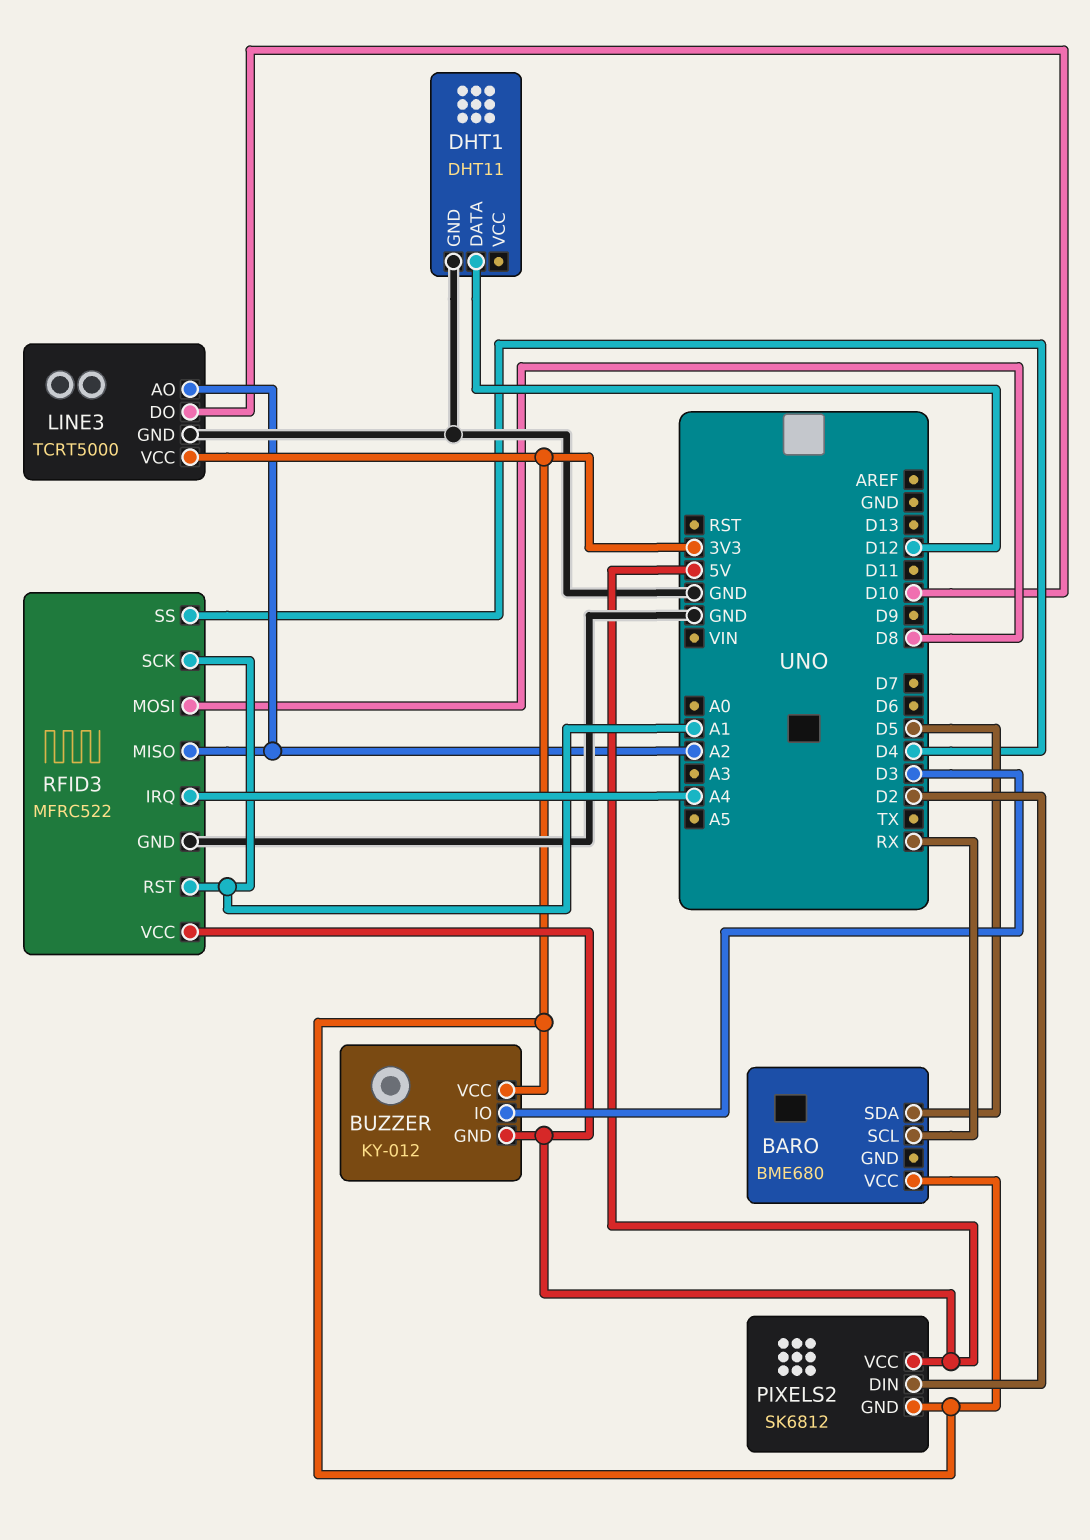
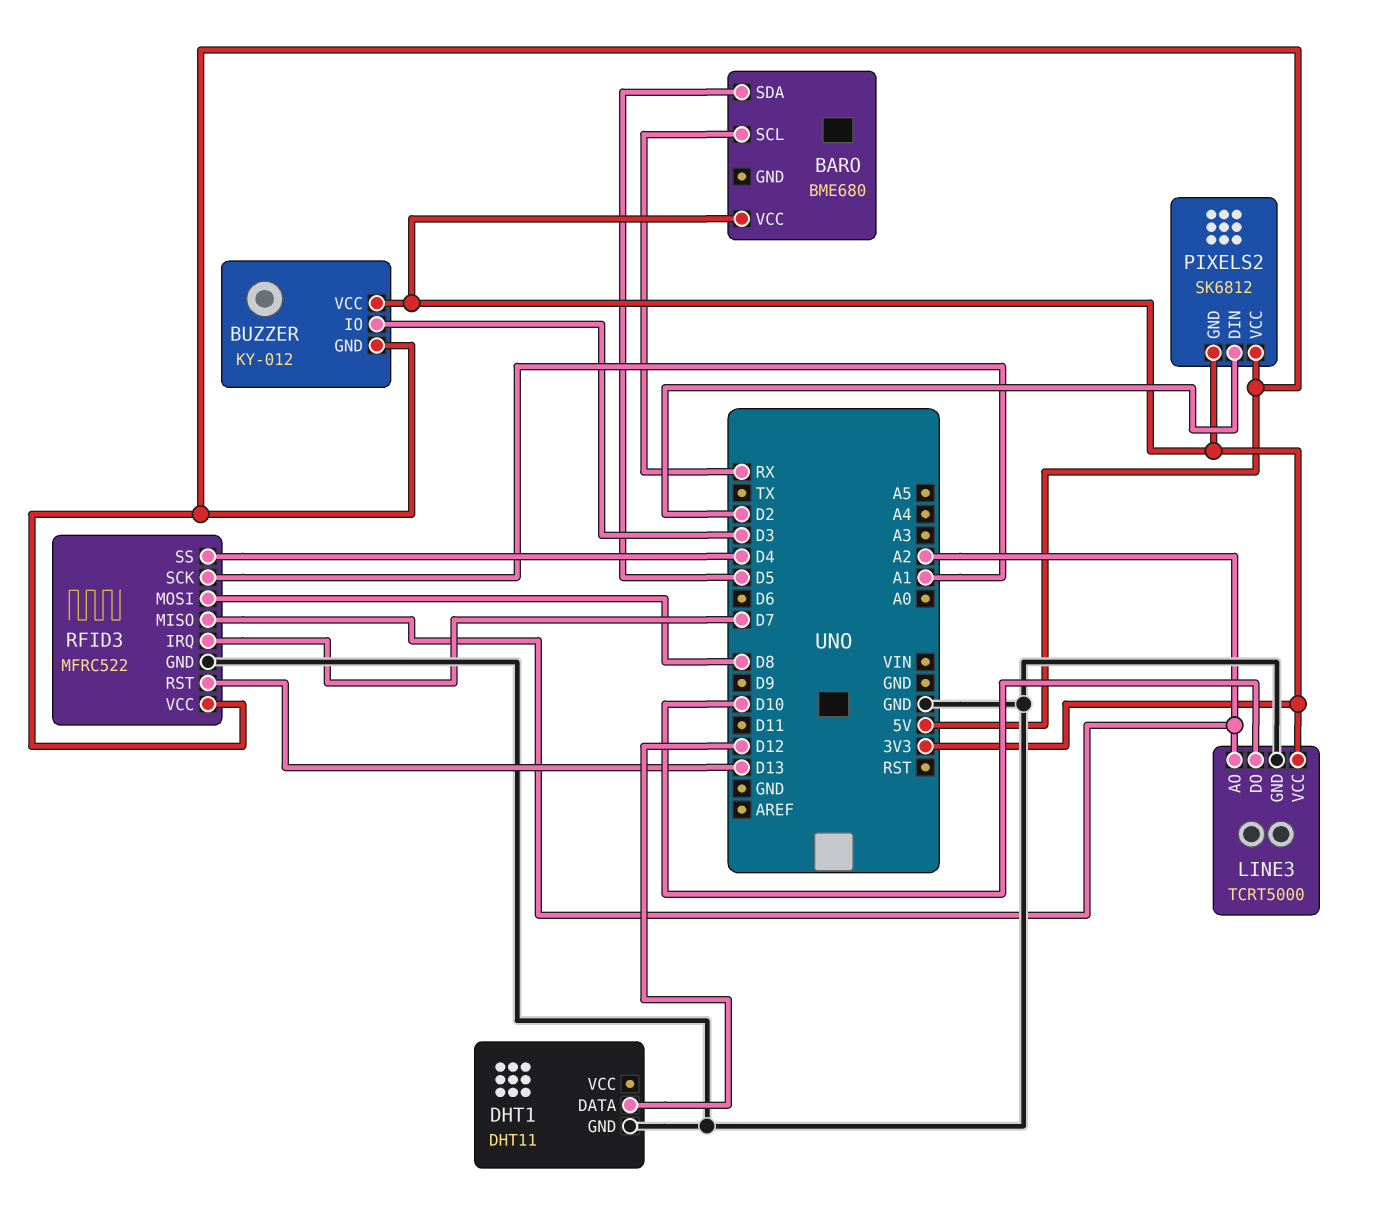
RFID3 pin IRQ: A4 -> D7
RFID3 pin RST: A1 -> D13

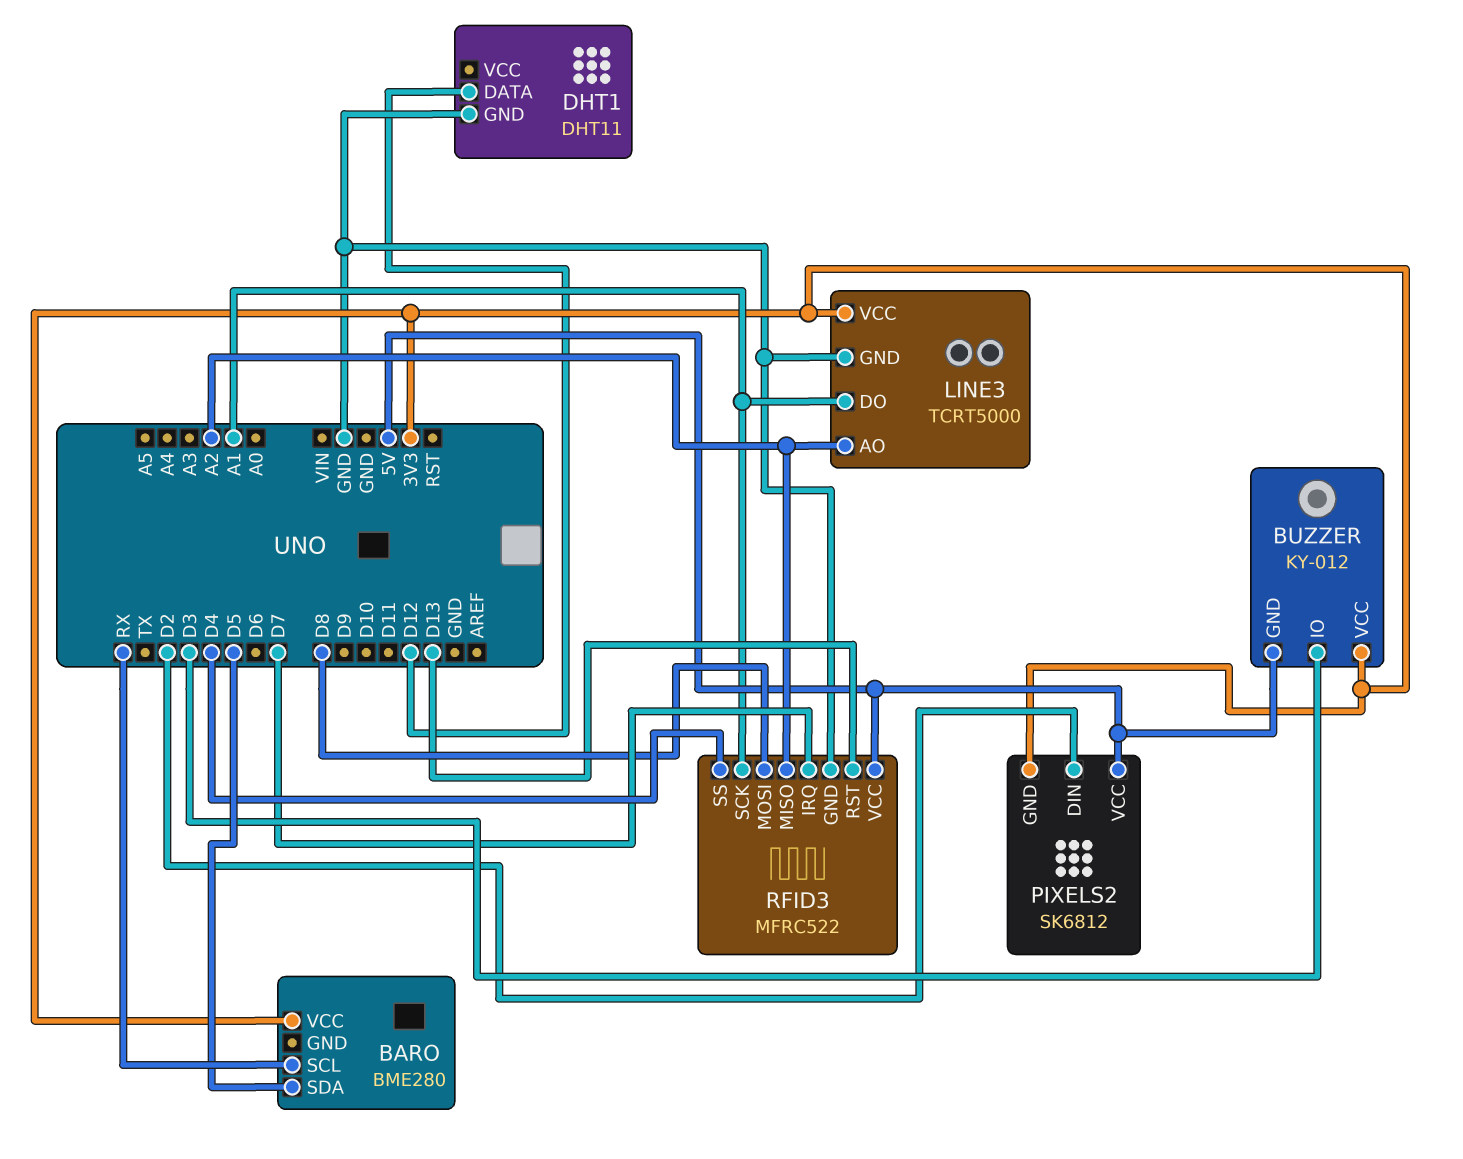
BARO: BME680 -> BME280
LINE3 pin DO: D10 -> A1

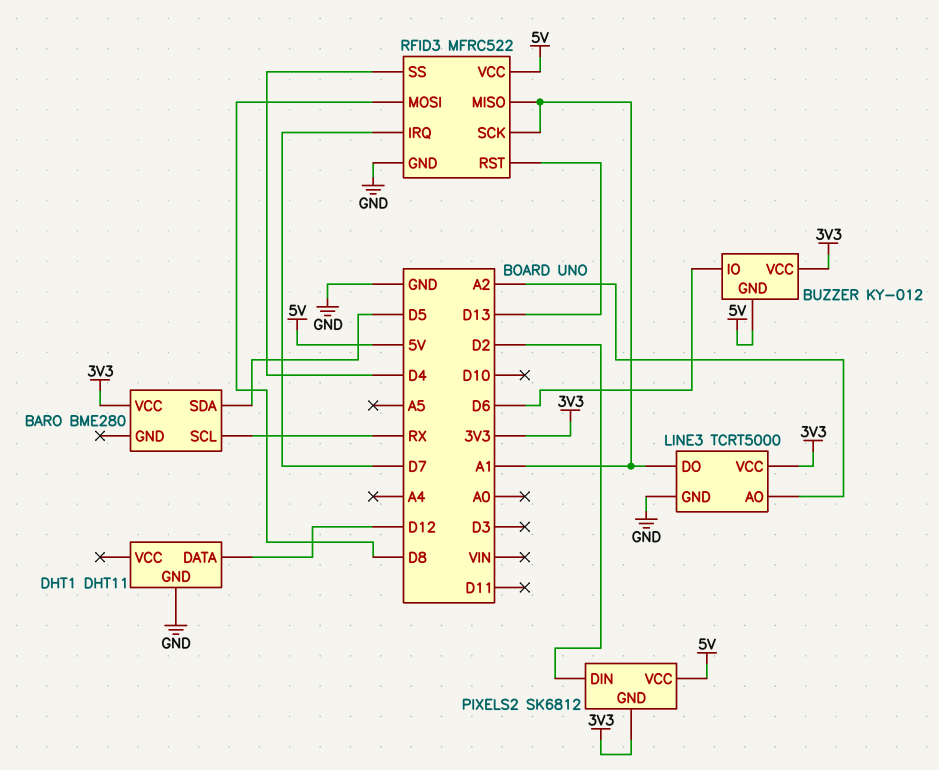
BUZZER pin IO: D3 -> D6
RFID3 pin MISO: A2 -> A1

